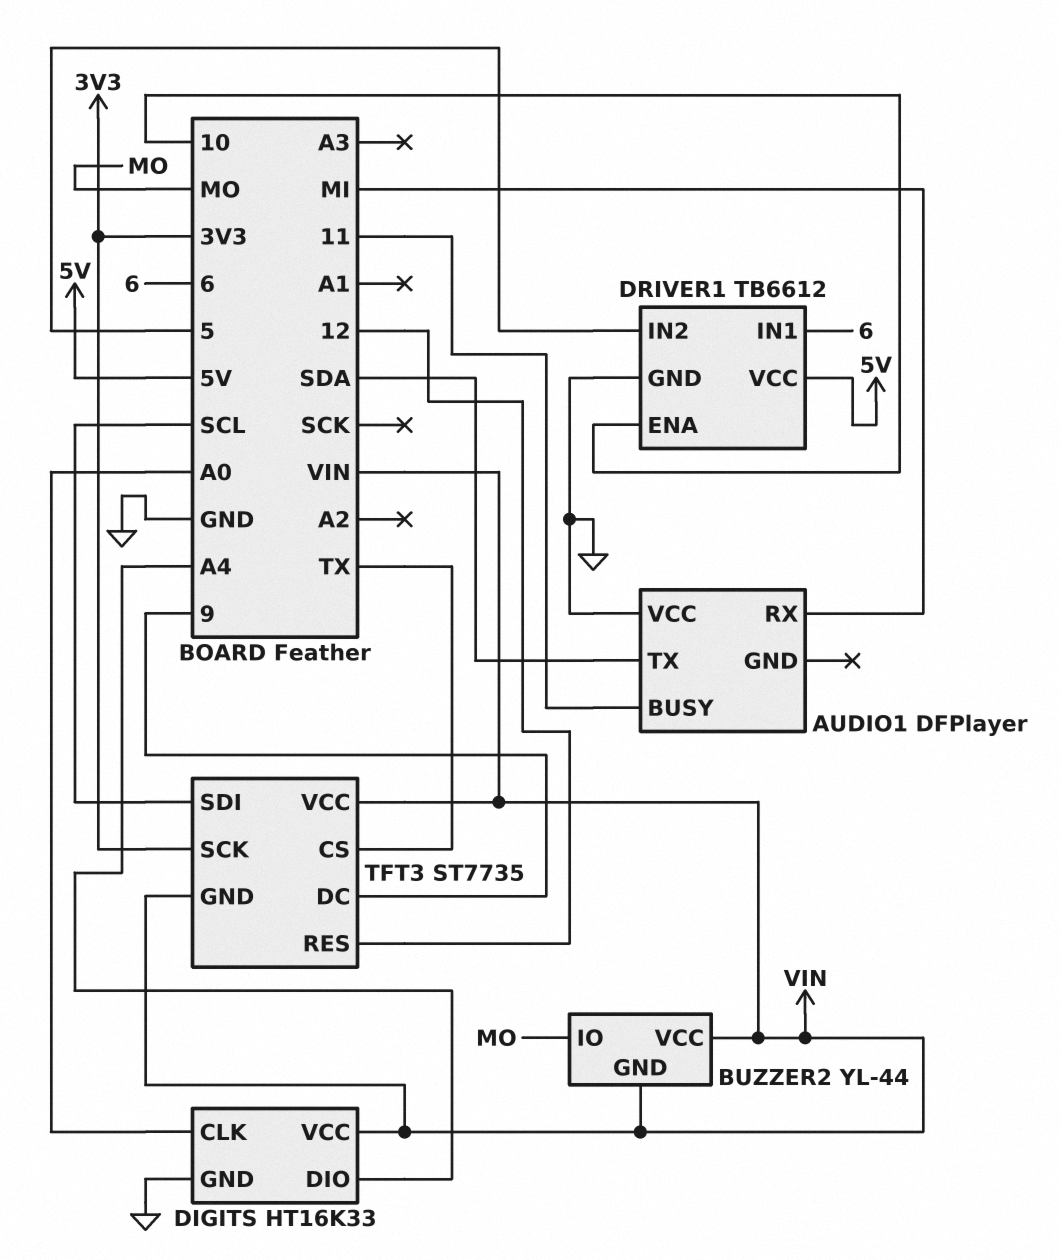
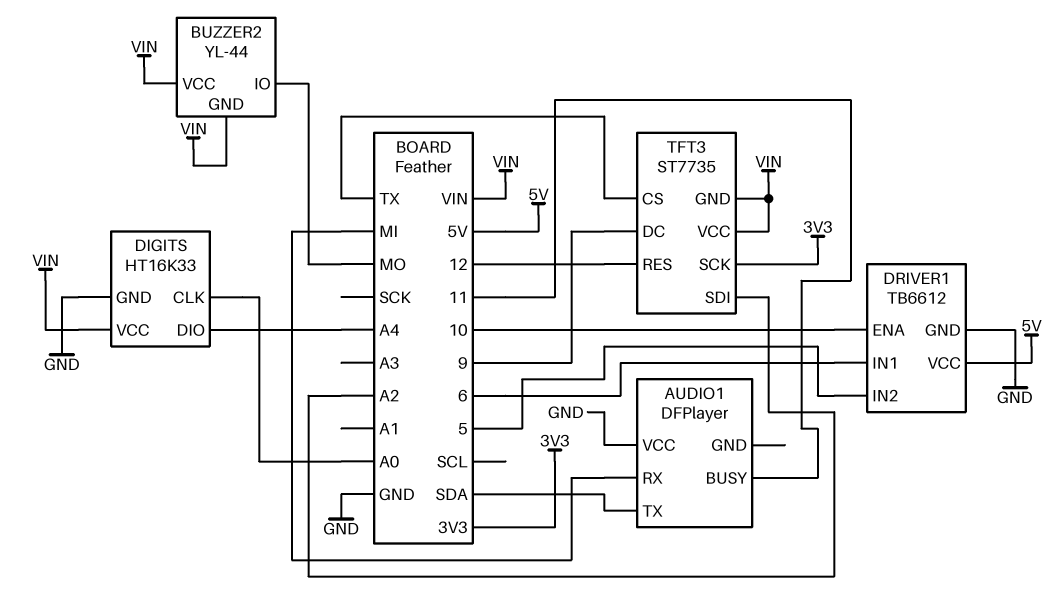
TFT3 pin SDI: SCL -> A2

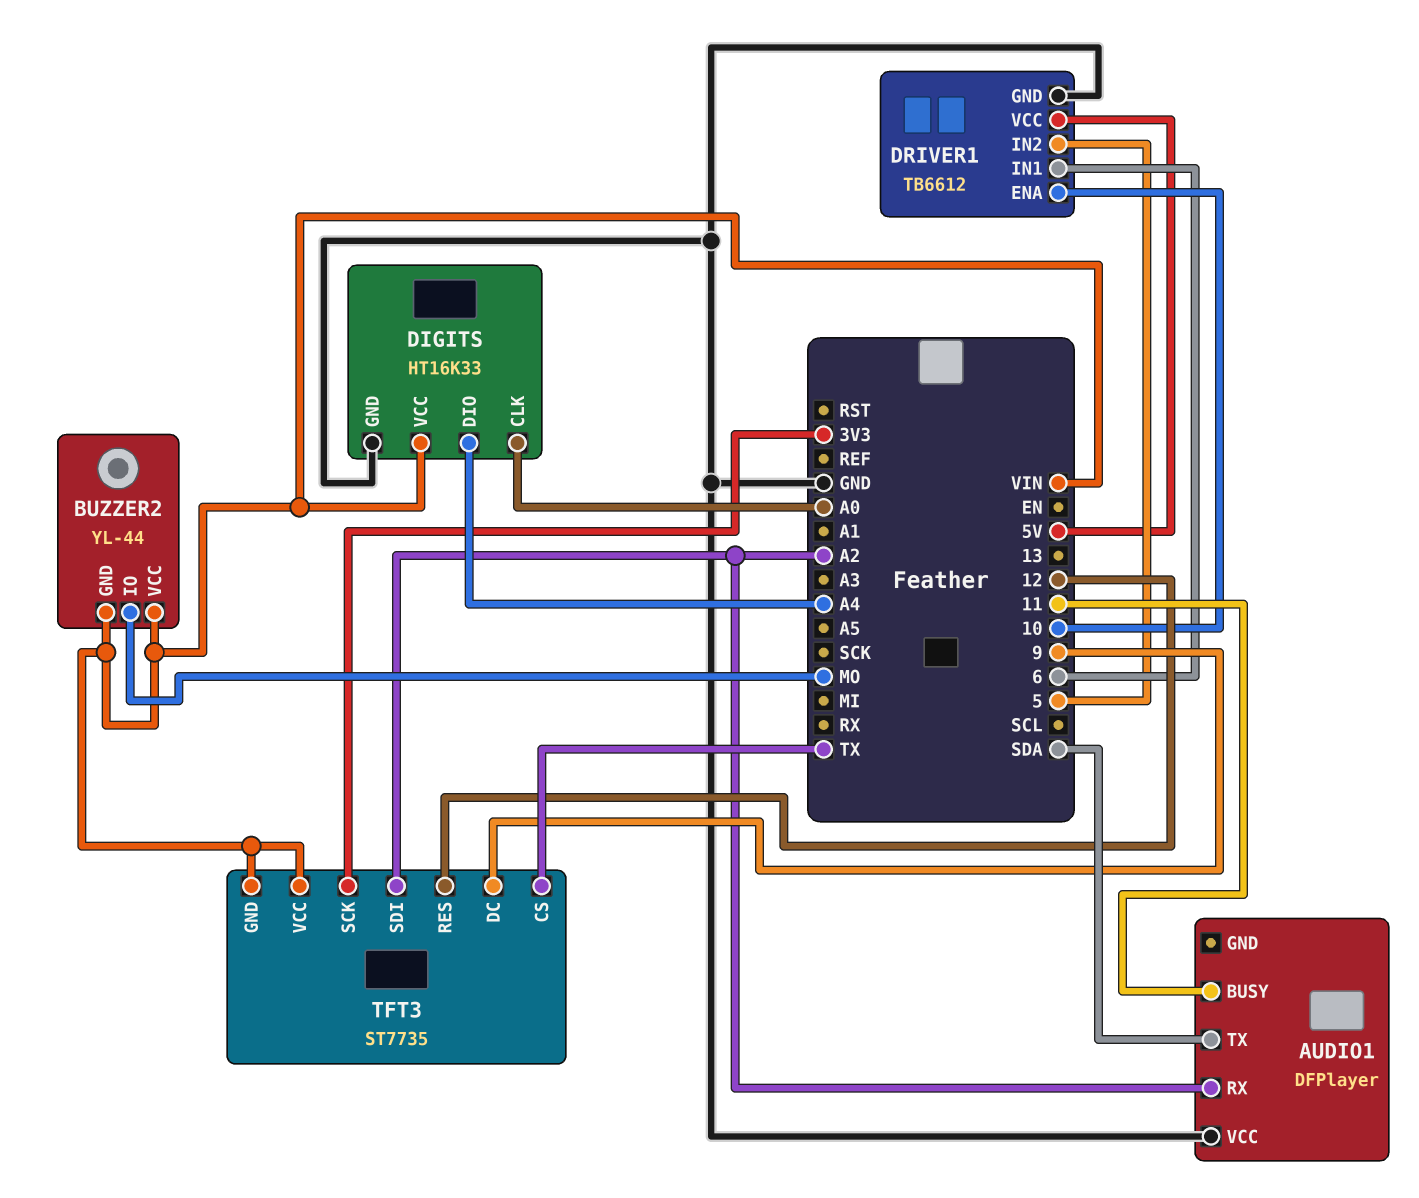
AUDIO1 pin RX: MI -> A2

